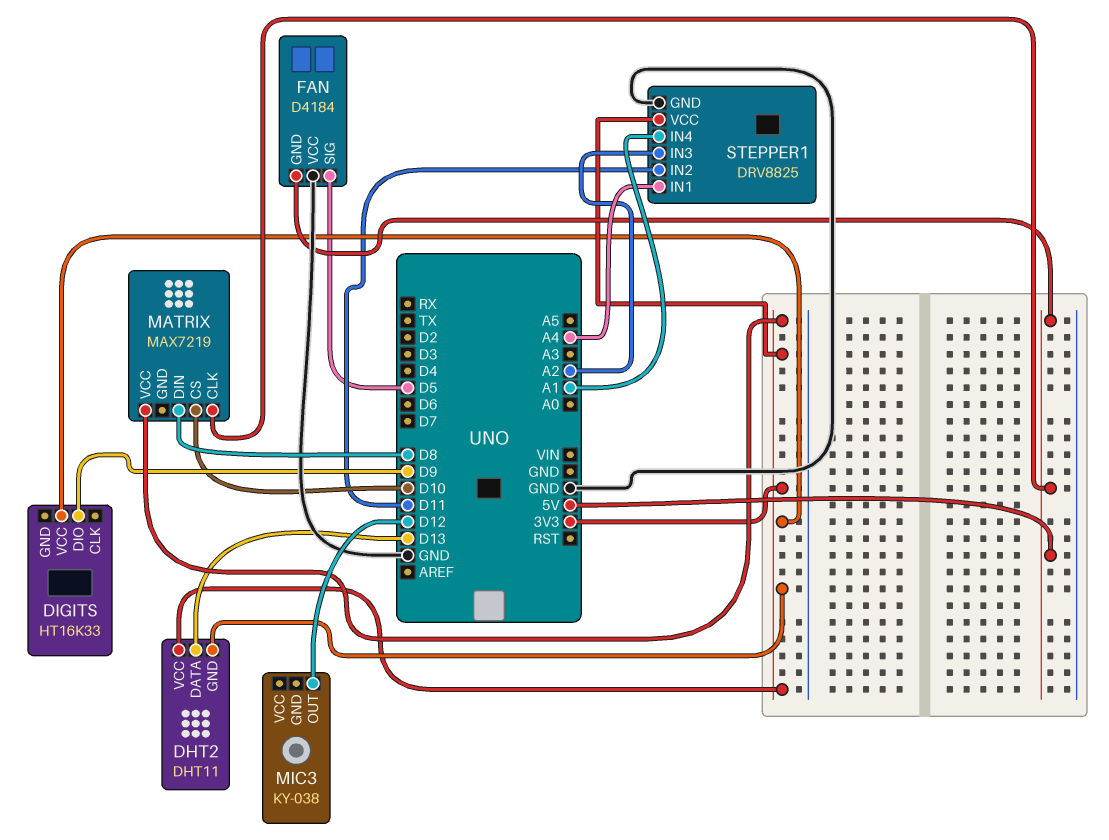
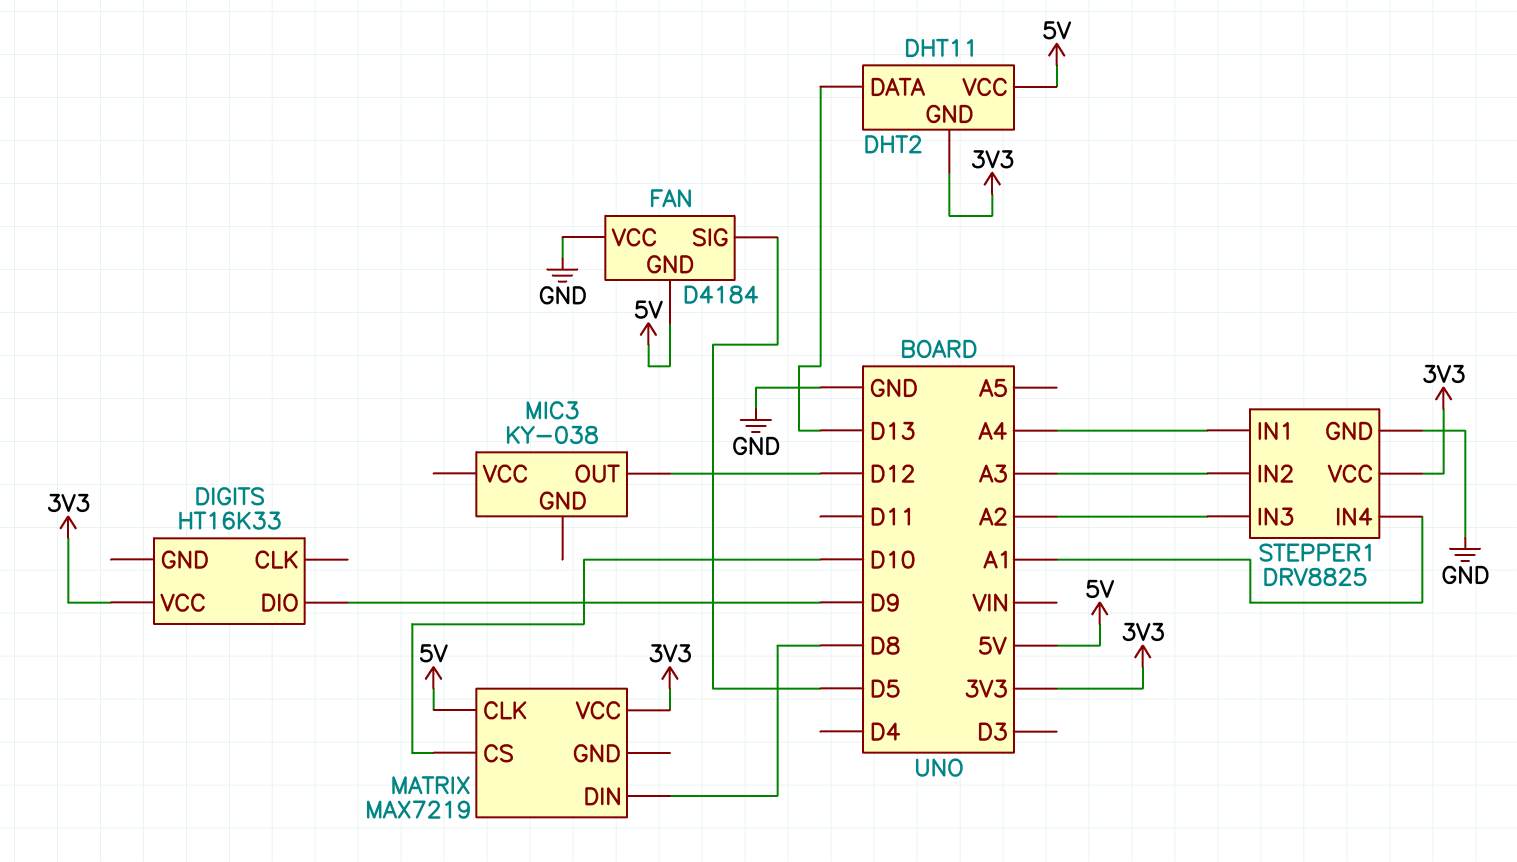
DHT2 pin VCC: 3V3 -> 5V
STEPPER1 pin IN2: D11 -> A3

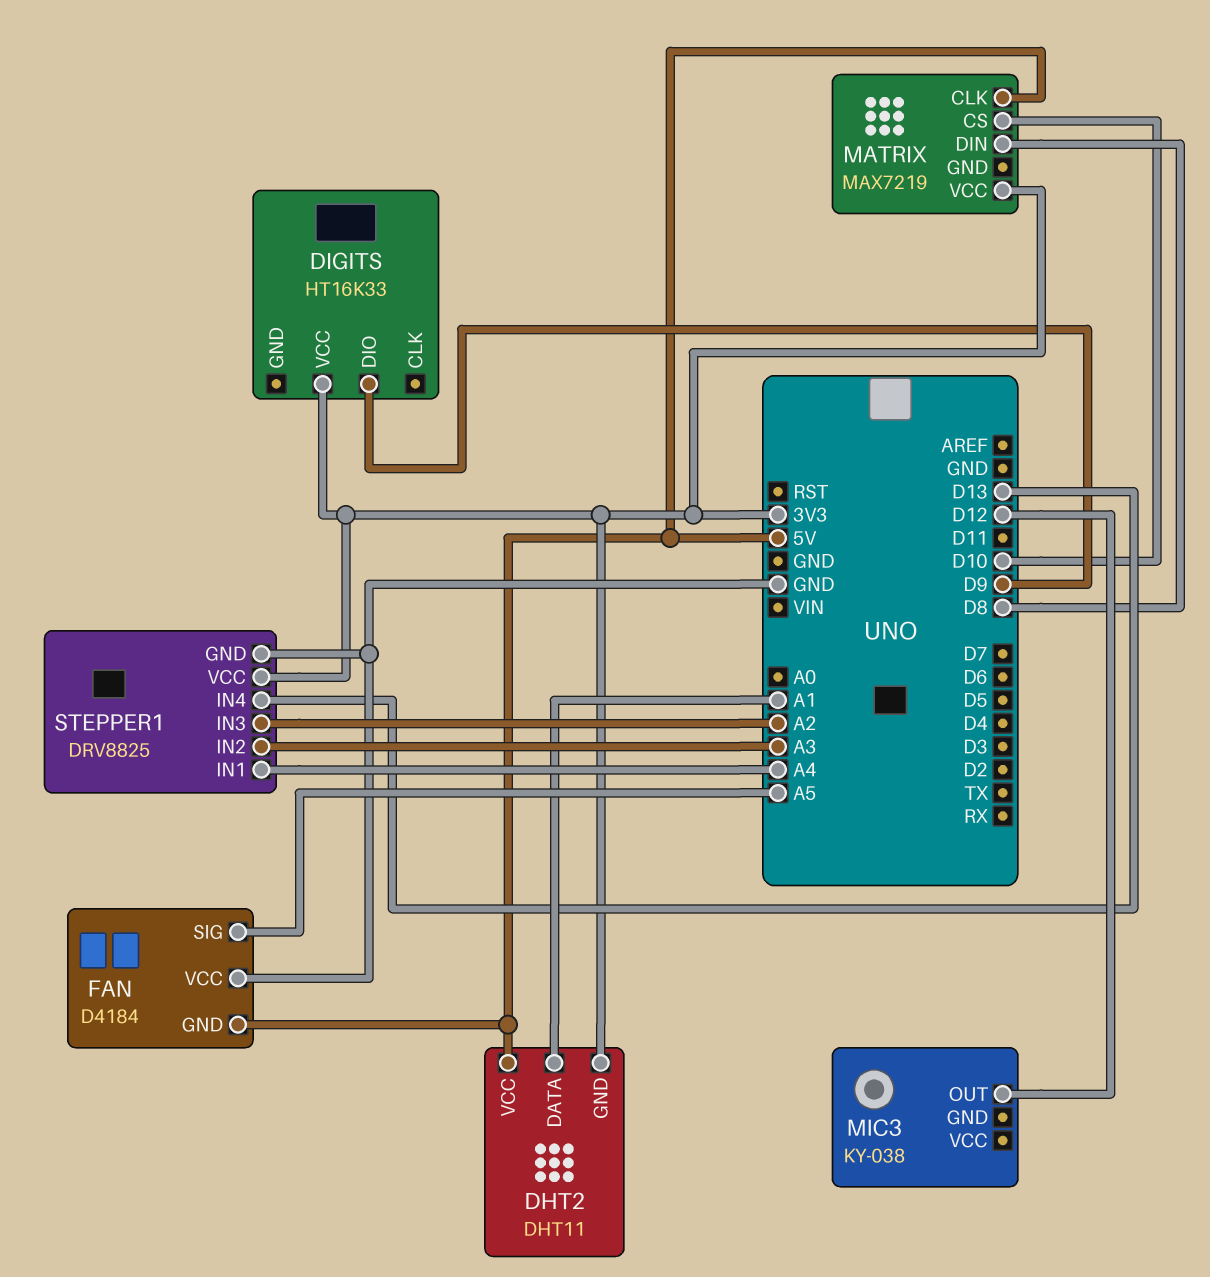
DHT2 pin DATA: D13 -> A1
FAN pin SIG: D5 -> A5
STEPPER1 pin IN4: A1 -> D13

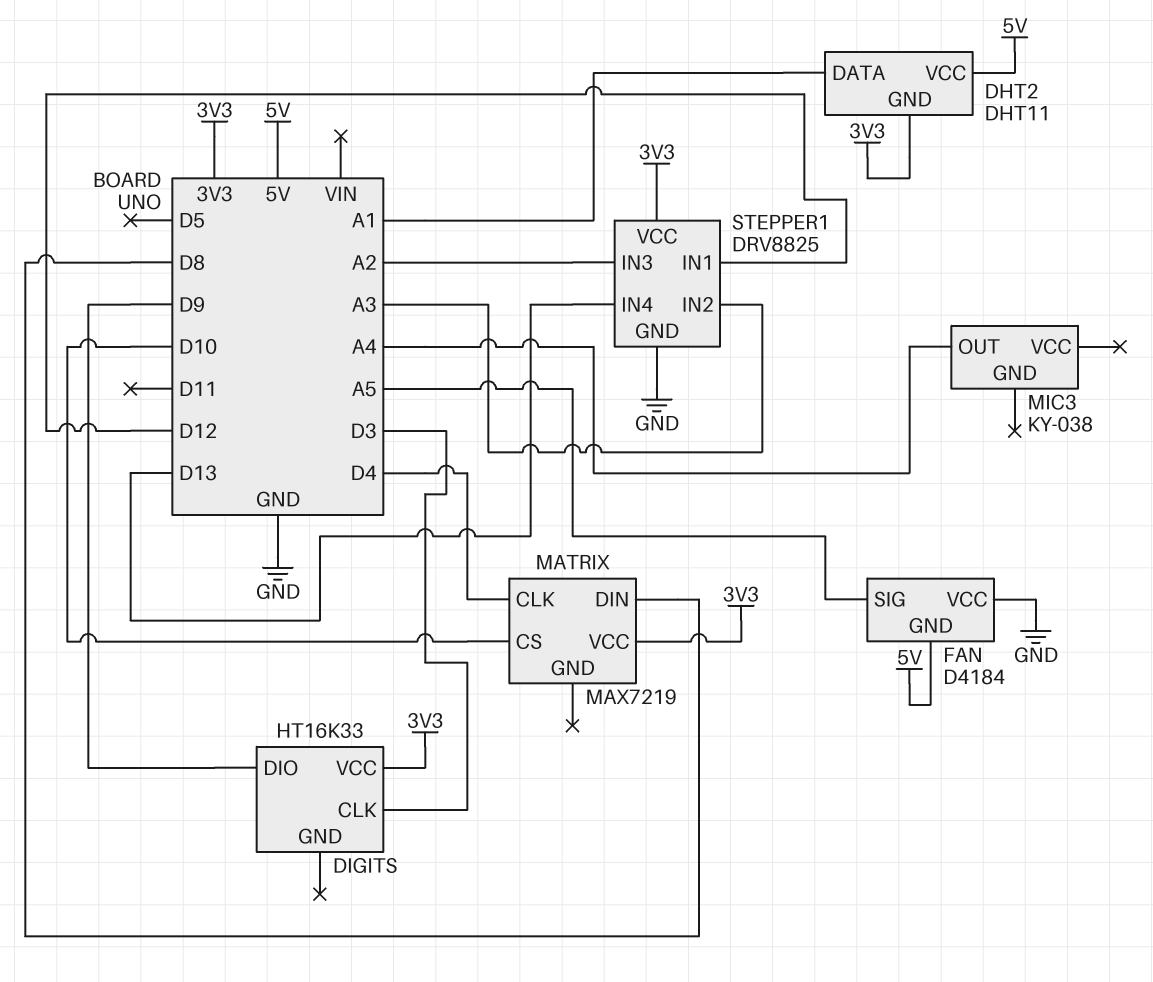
DIGITS pin CLK: none -> D3
MATRIX pin CLK: 5V -> D4
MIC3 pin OUT: D12 -> A4
STEPPER1 pin IN1: A4 -> D12

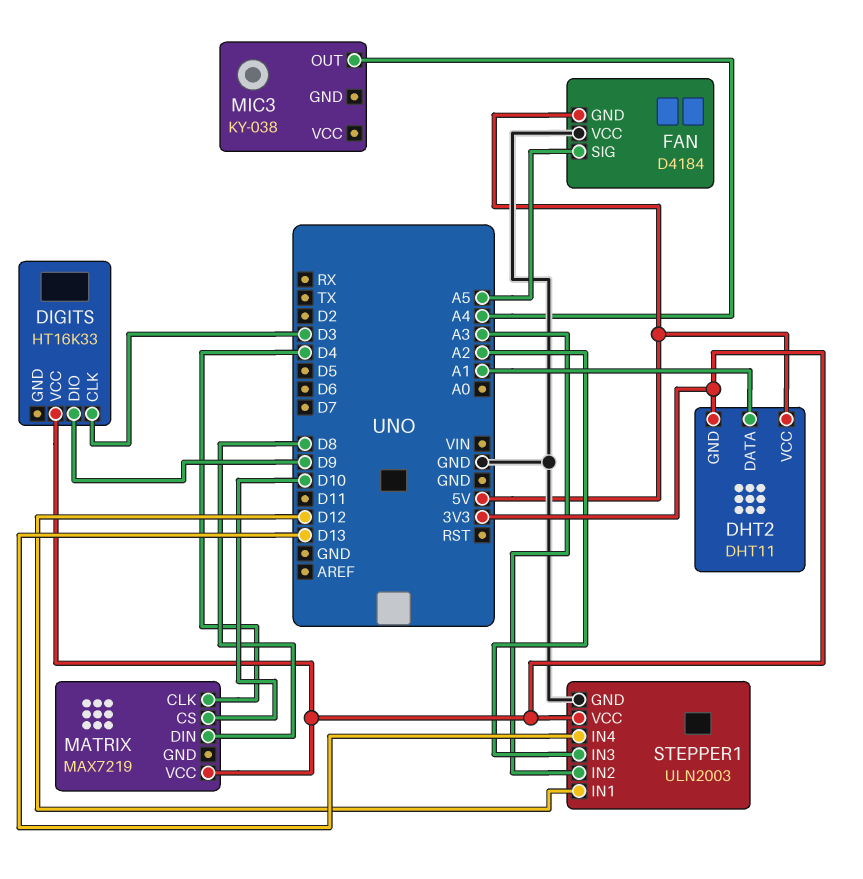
STEPPER1: DRV8825 -> ULN2003

